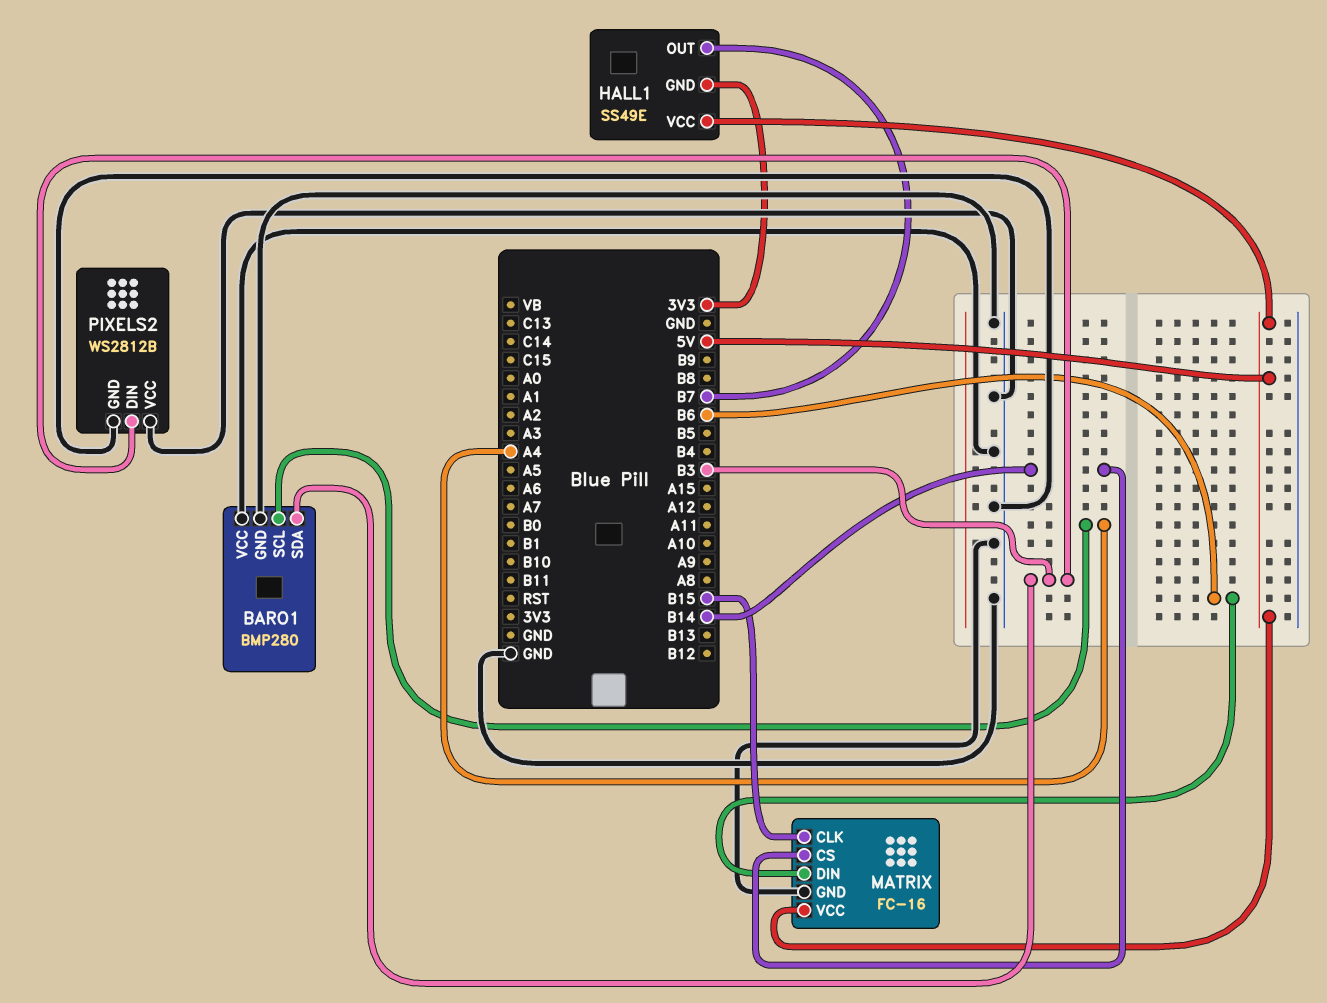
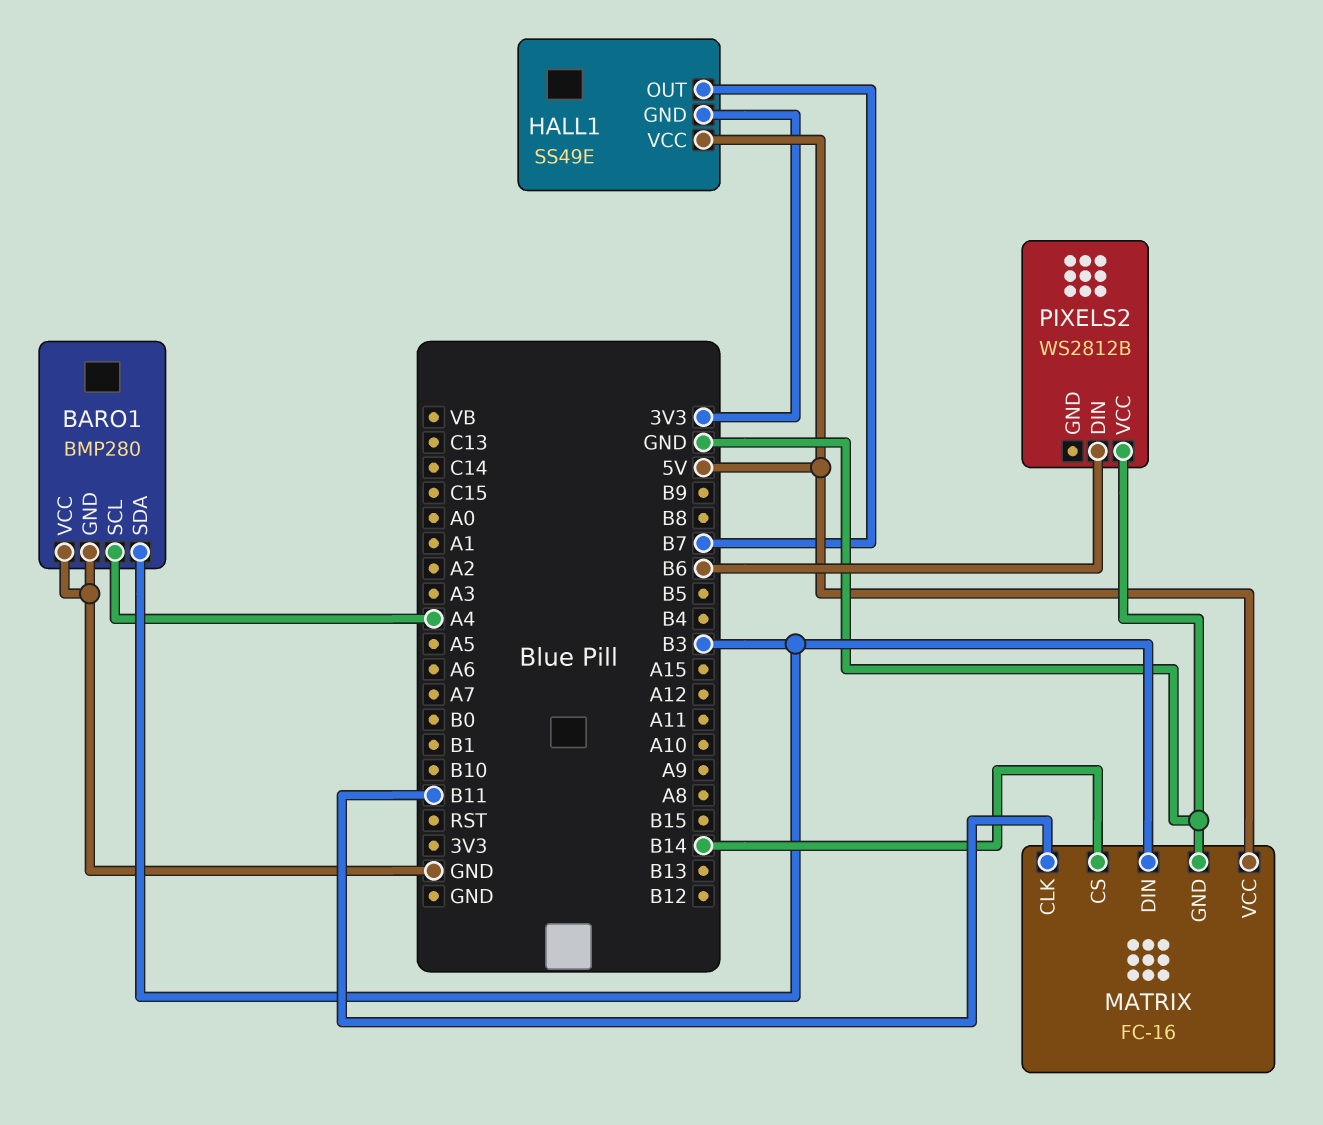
MATRIX pin CLK: B15 -> B11
MATRIX pin DIN: B6 -> B3
PIXELS2 pin DIN: B3 -> B6
PIXELS2 pin GND: GND -> none

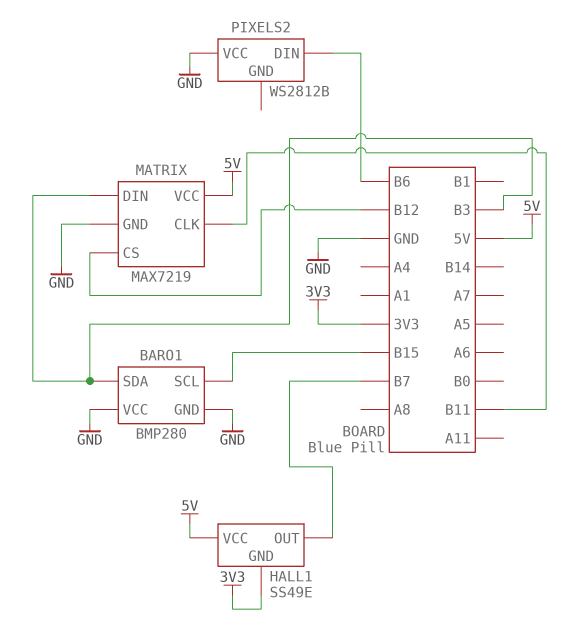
BARO1 pin SCL: A4 -> B15
MATRIX: FC-16 -> MAX7219
MATRIX pin CS: B14 -> B12

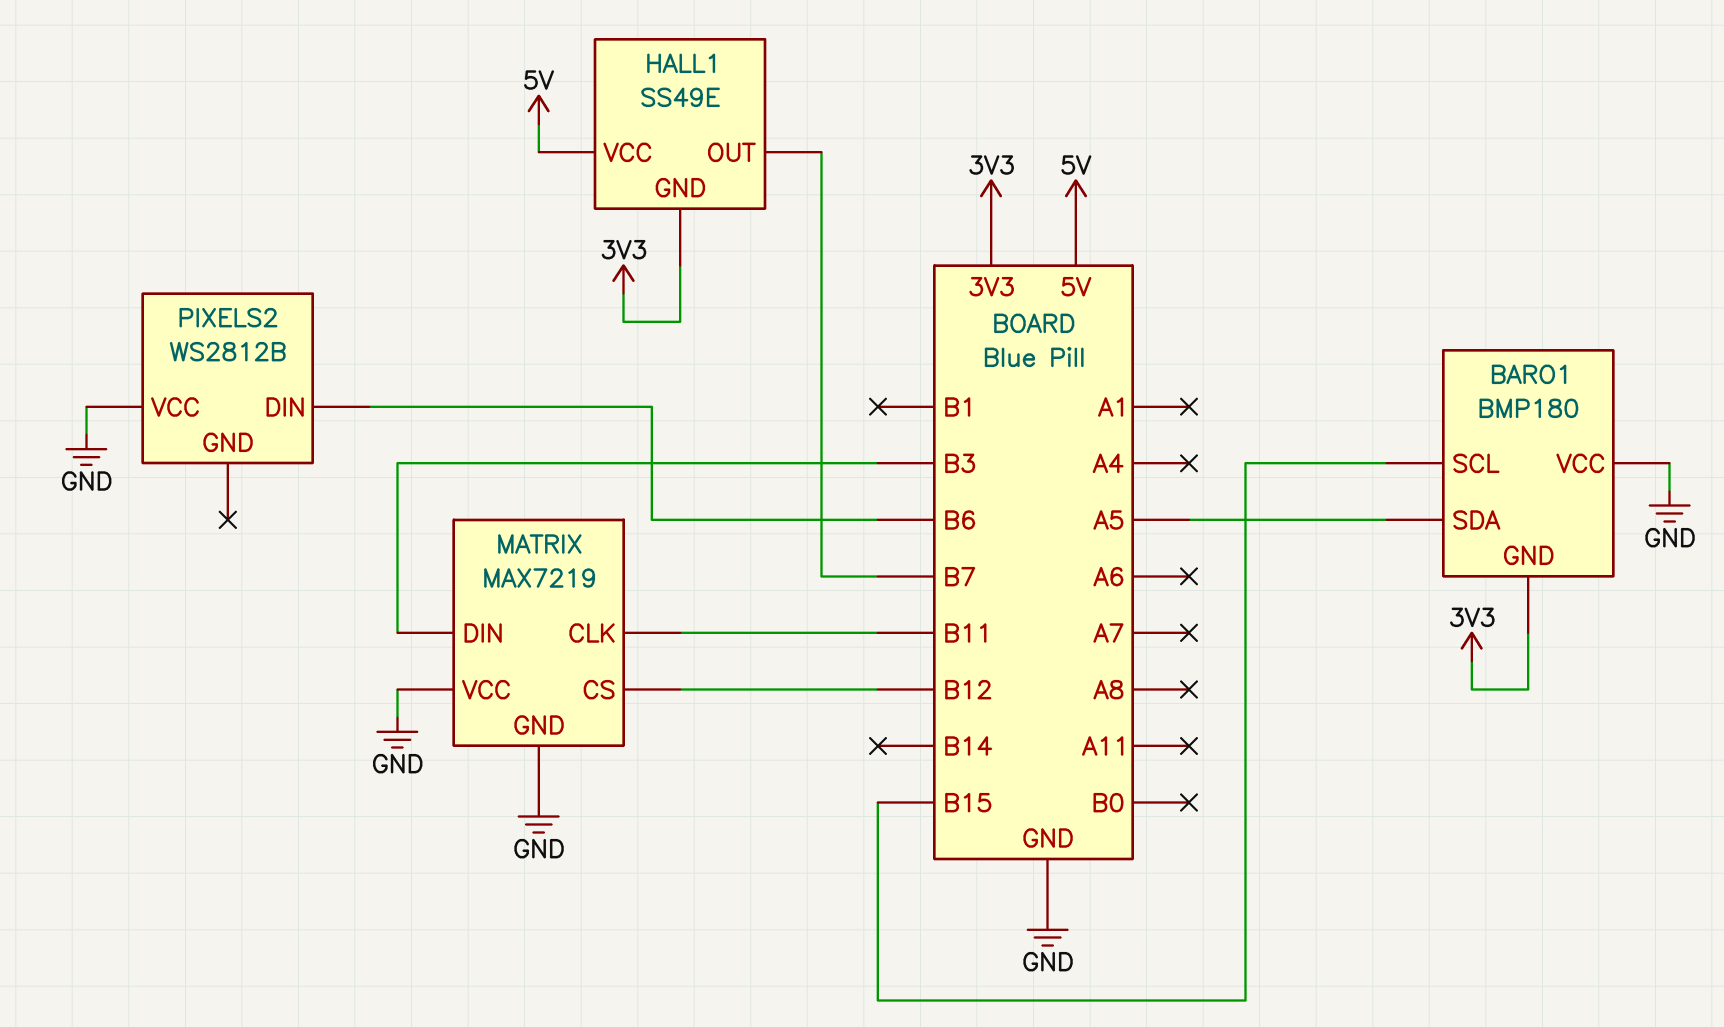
BARO1: BMP280 -> BMP180
BARO1 pin GND: GND -> 3V3
BARO1 pin SDA: B3 -> A5
MATRIX pin VCC: 5V -> GND

